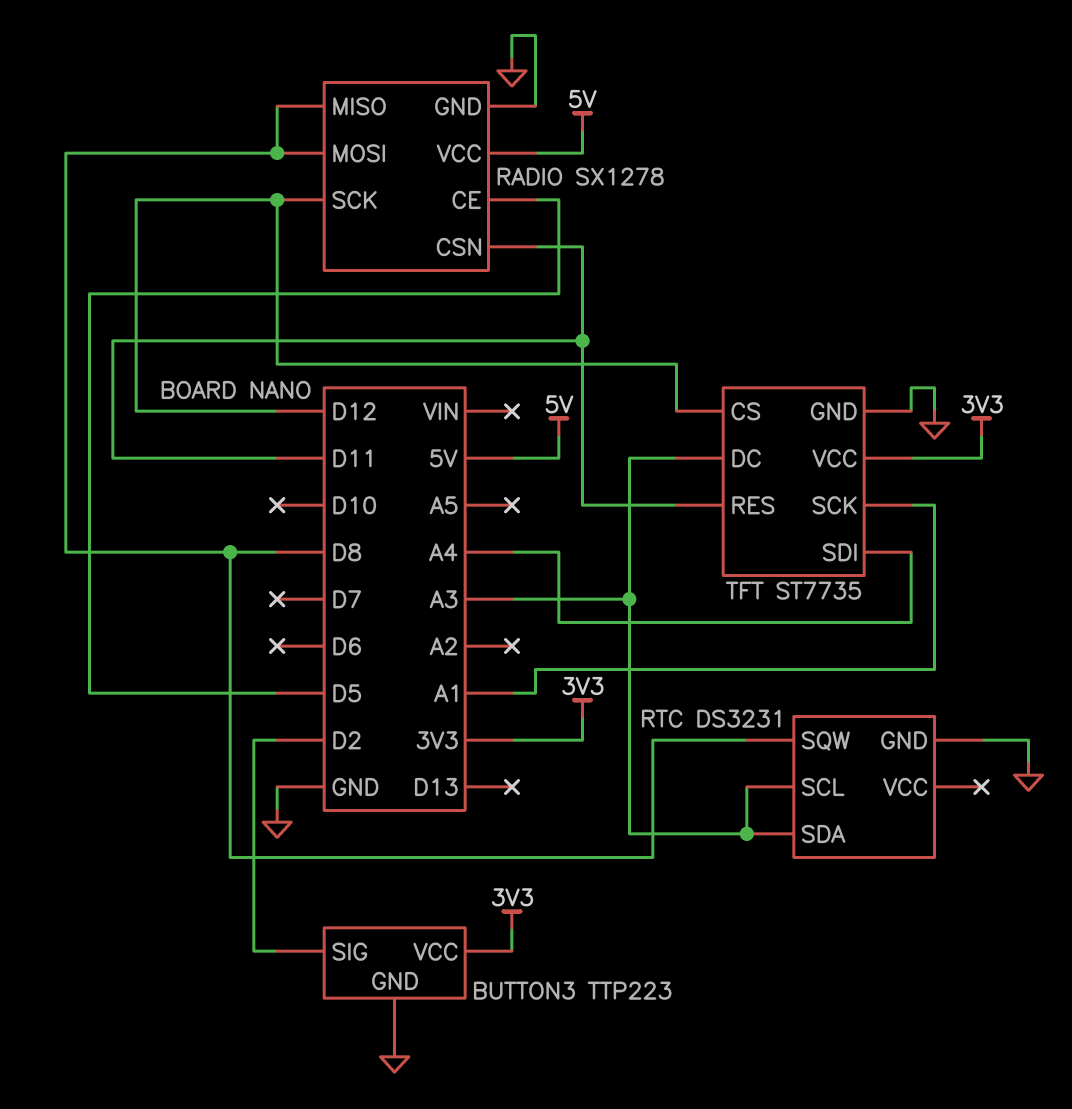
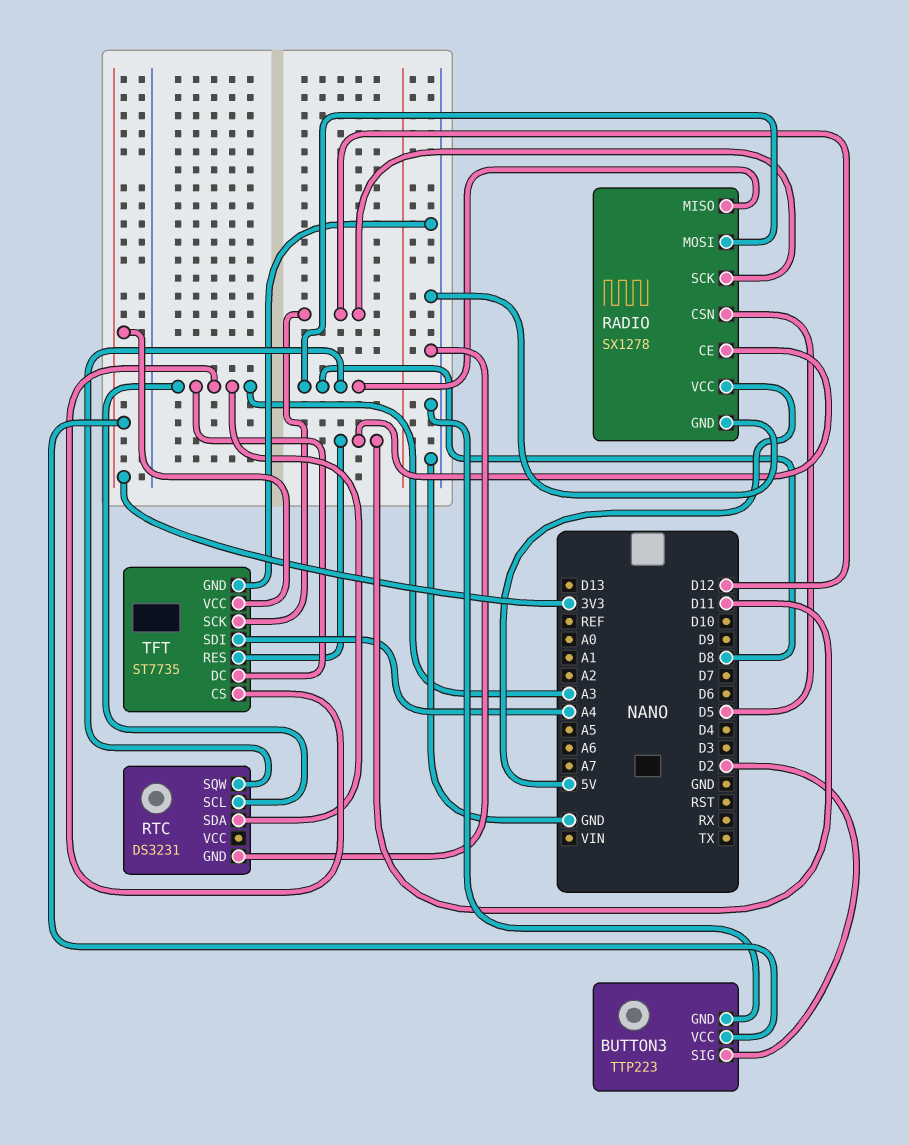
RADIO pin CE: D5 -> D11
RADIO pin CSN: D11 -> D5
TFT pin CS: D12 -> A3
TFT pin SCK: A1 -> D12

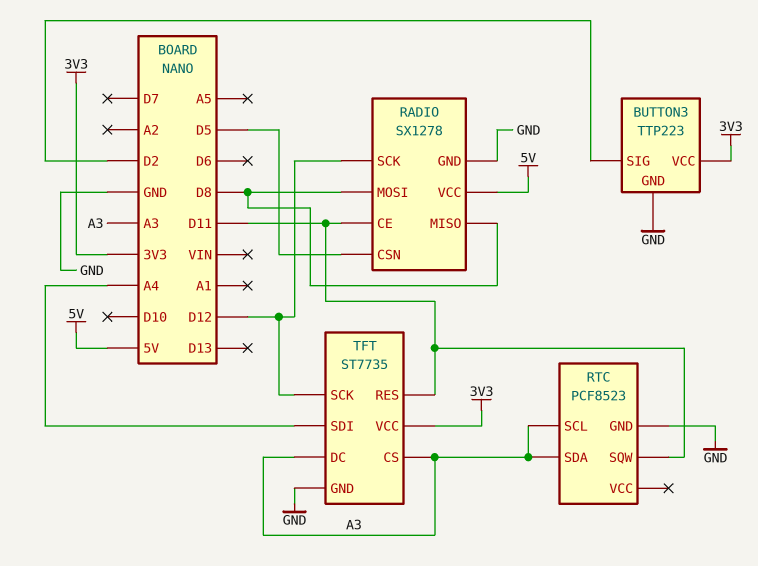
RTC: DS3231 -> PCF8523
RTC pin SQW: D8 -> D11

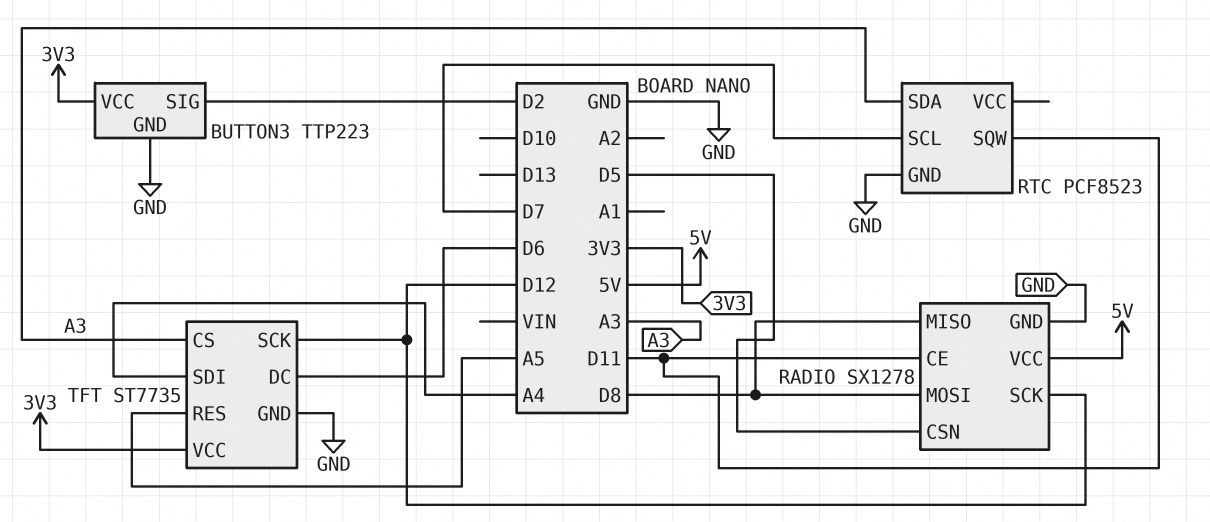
RTC pin SCL: A3 -> D7
TFT pin DC: A3 -> D6
TFT pin RES: D11 -> A5

